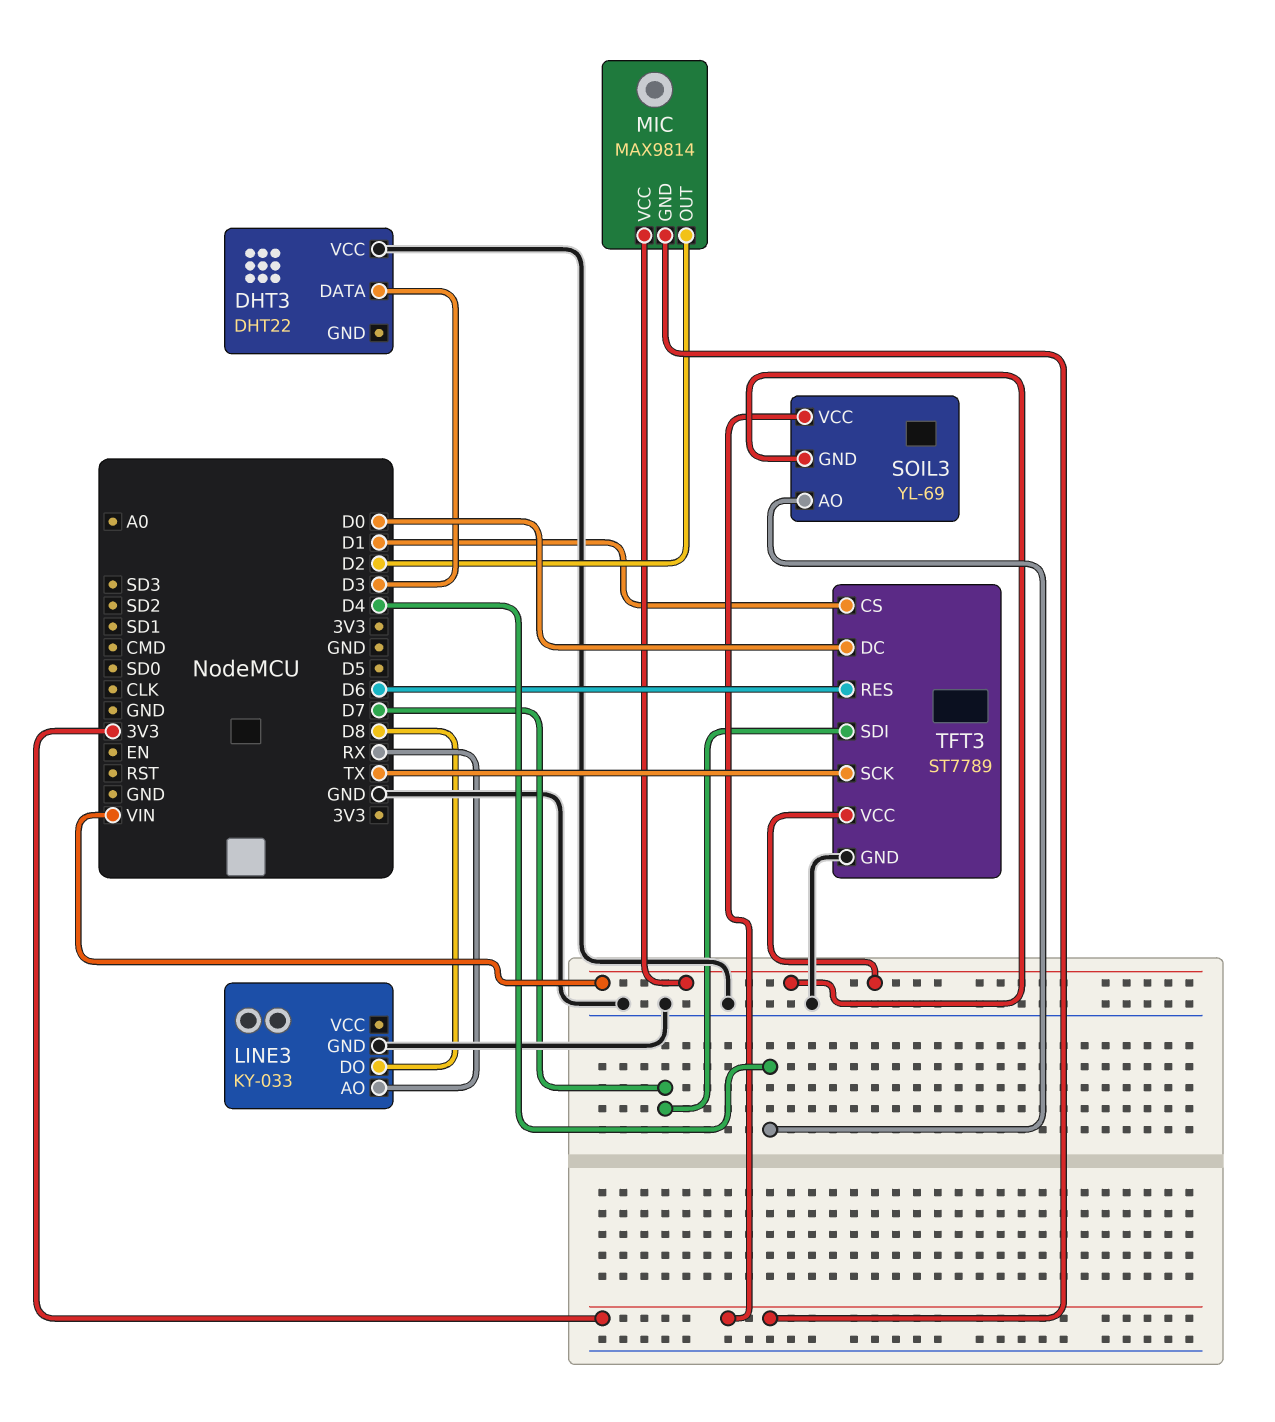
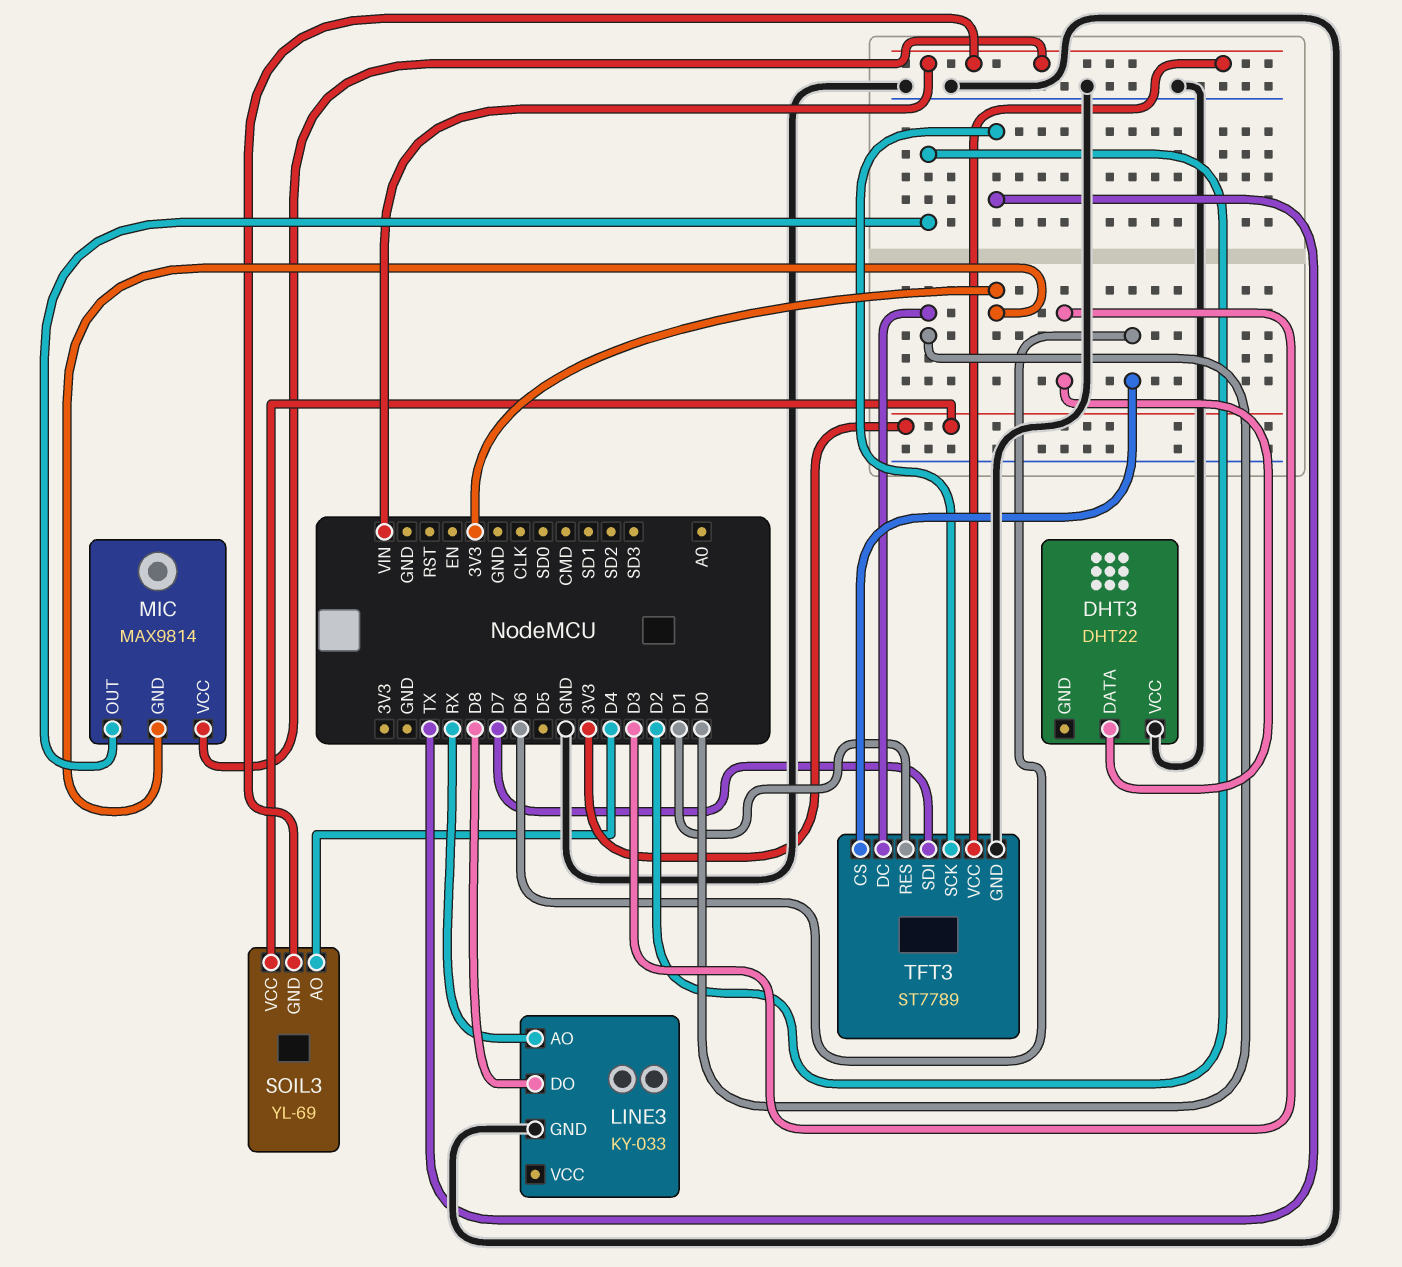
TFT3 pin CS: D1 -> D6
TFT3 pin RES: D6 -> D1

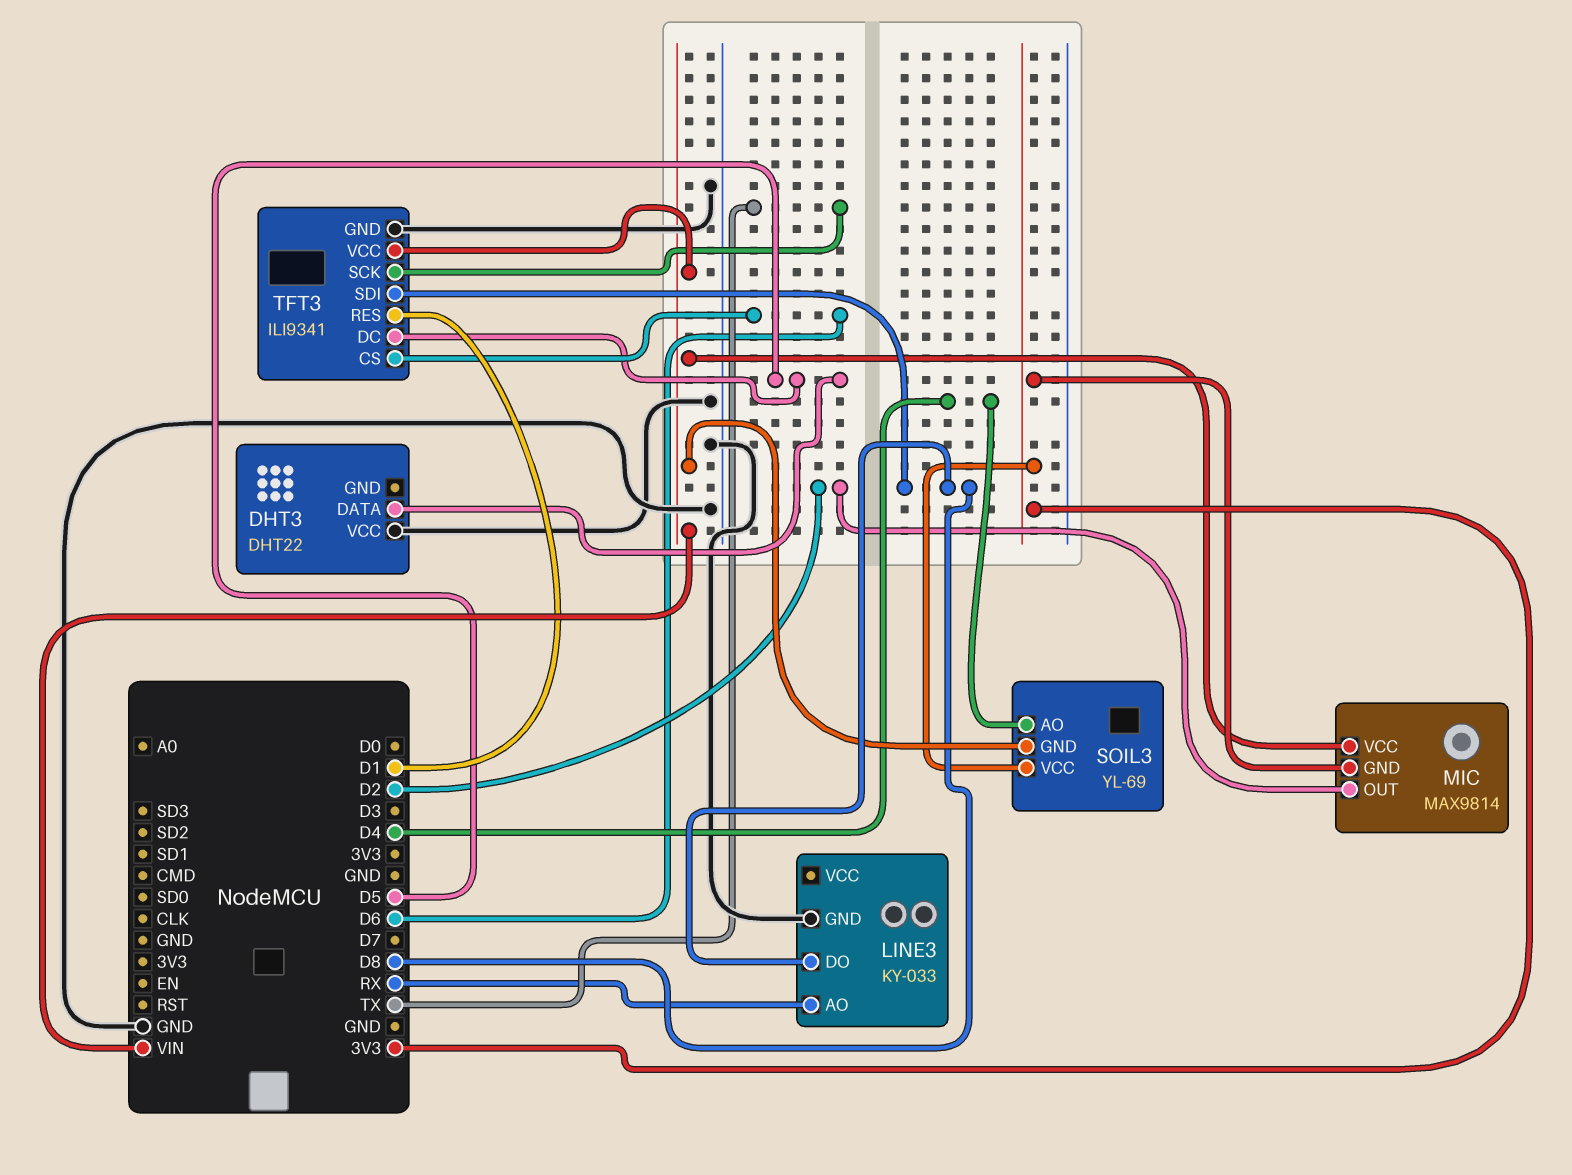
DHT3 pin DATA: D3 -> D5
TFT3: ST7789 -> ILI9341
TFT3 pin DC: D0 -> D5
TFT3 pin SDI: D7 -> D8

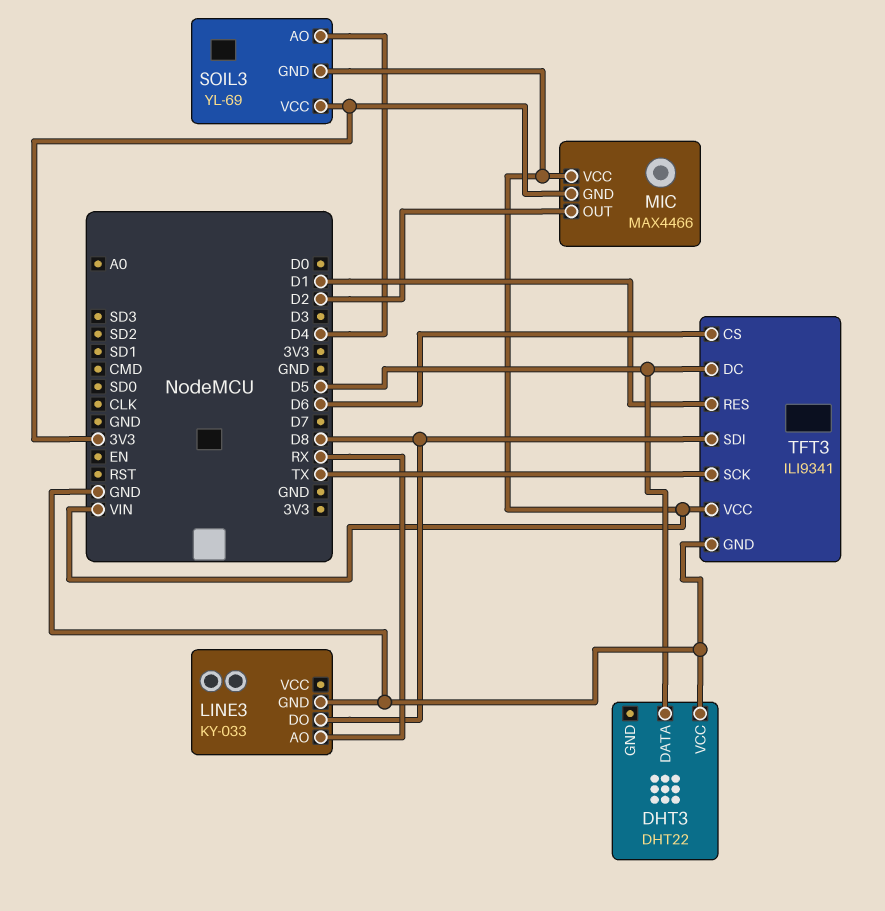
MIC: MAX9814 -> MAX4466

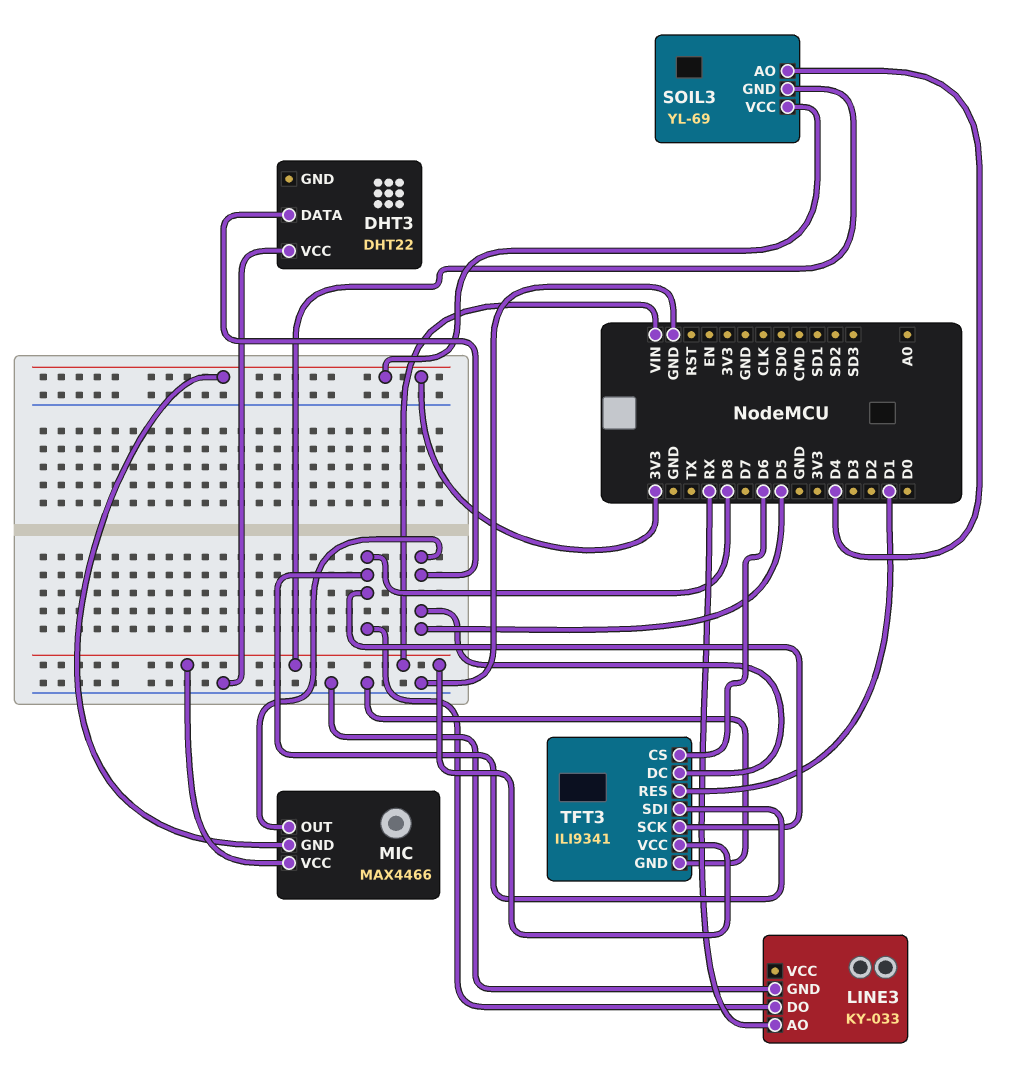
MIC pin OUT: D2 -> D5
TFT3 pin SCK: TX -> D8

